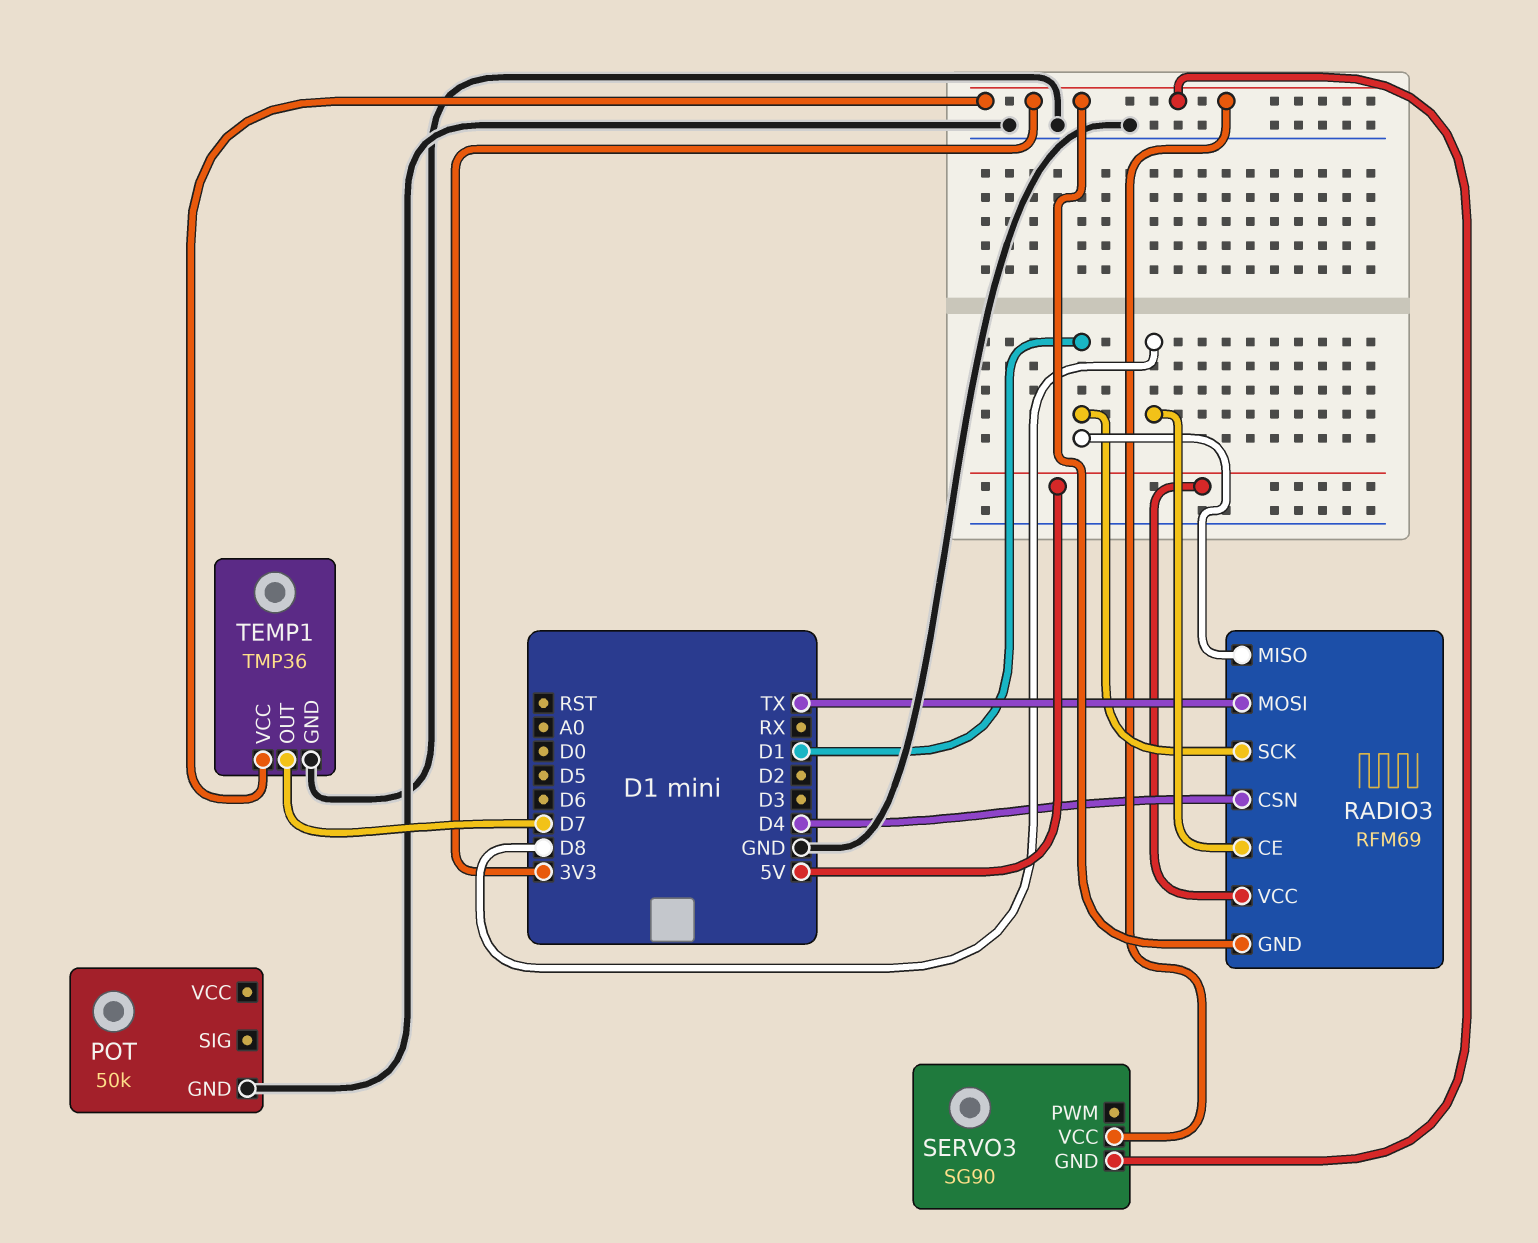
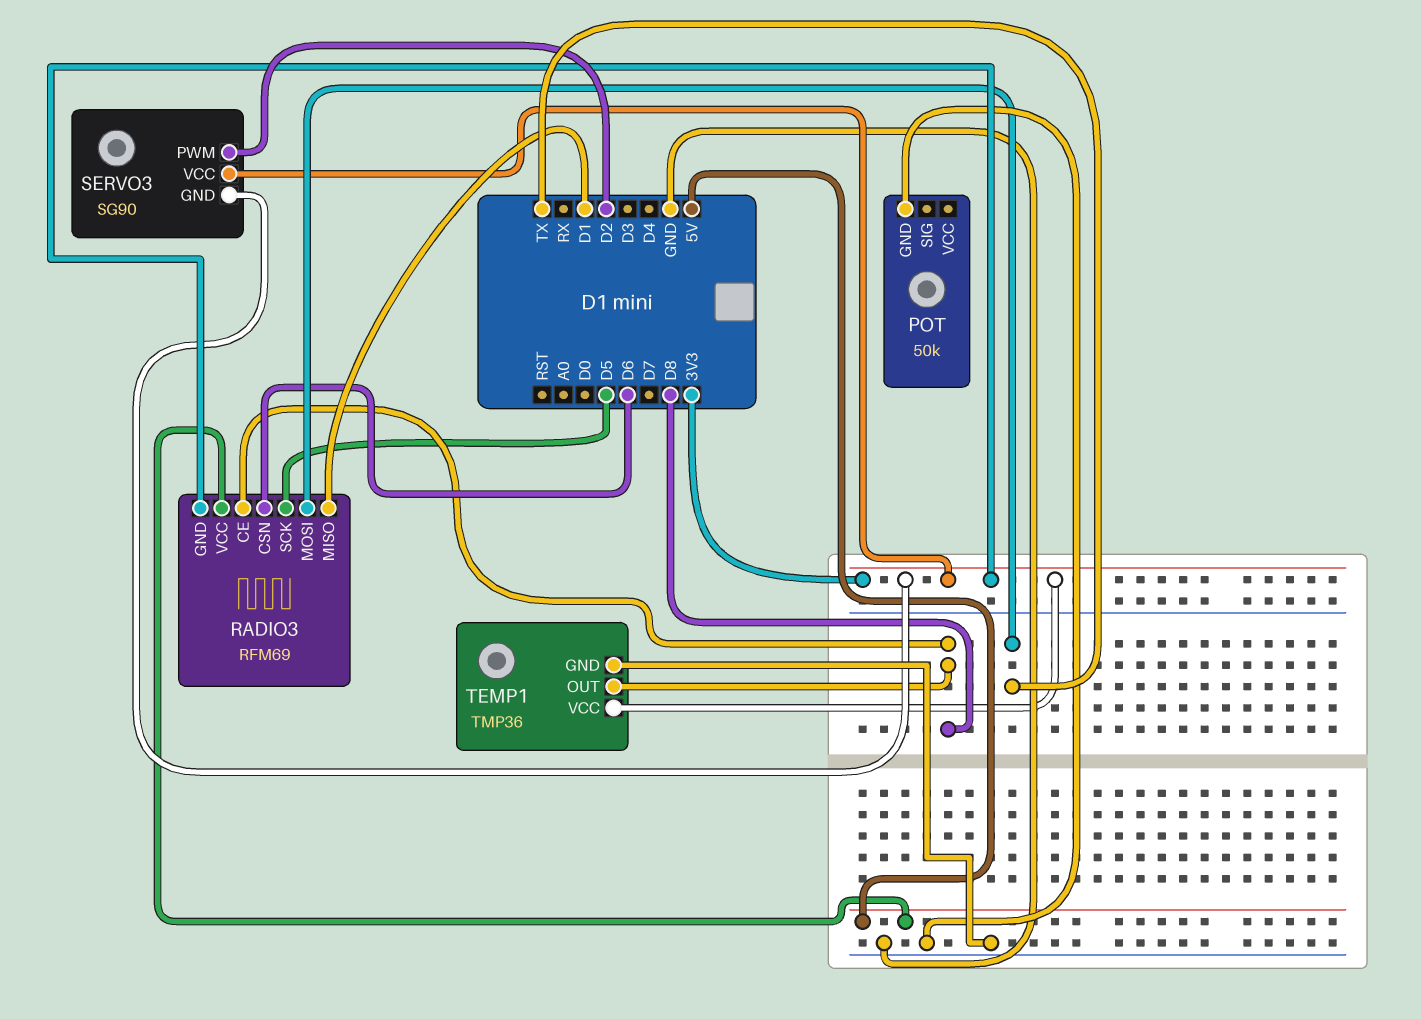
RADIO3 pin CSN: D4 -> D6
RADIO3 pin SCK: D1 -> D5
SERVO3 pin PWM: none -> D2
TEMP1 pin OUT: D7 -> D8

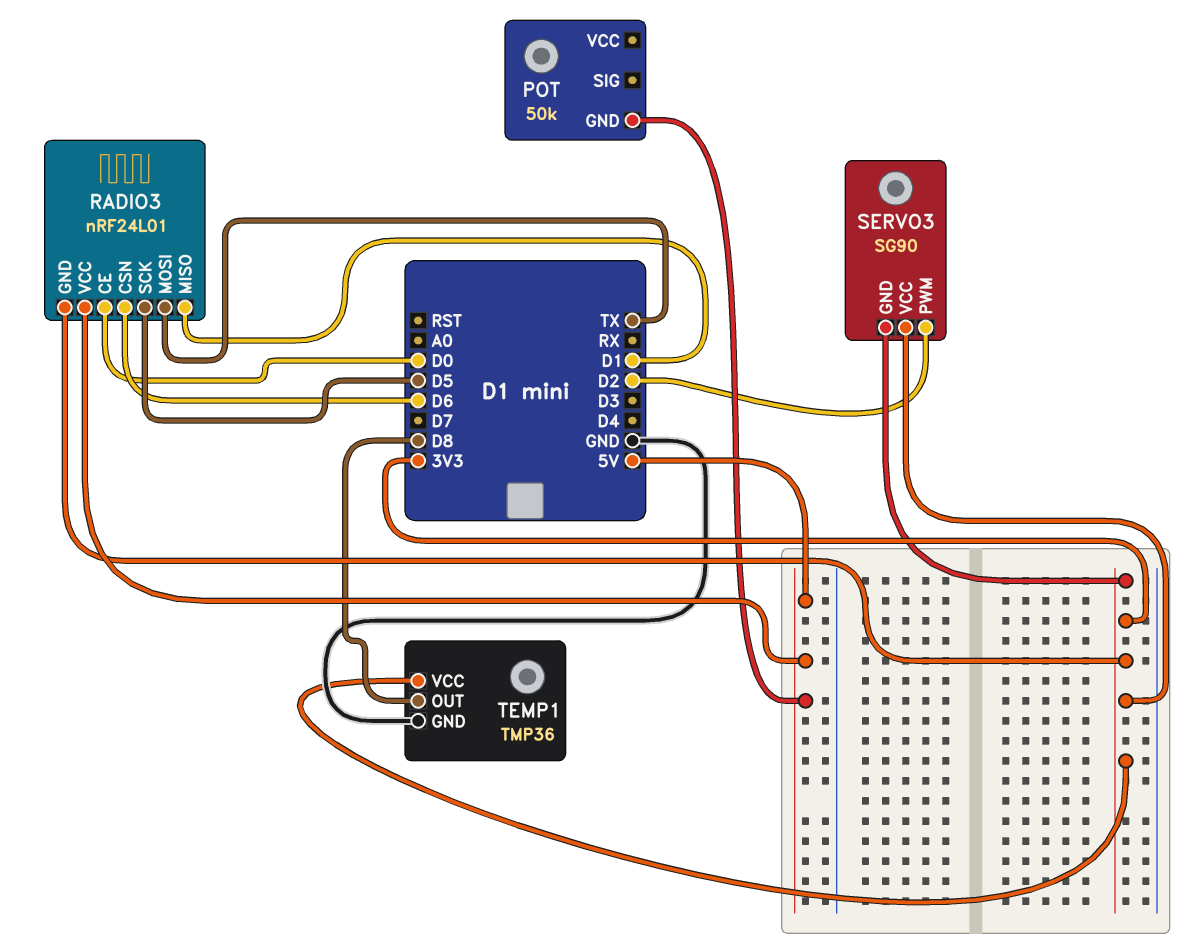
POT pin GND: GND -> 5V
RADIO3: RFM69 -> nRF24L01
RADIO3 pin CE: D8 -> D0

